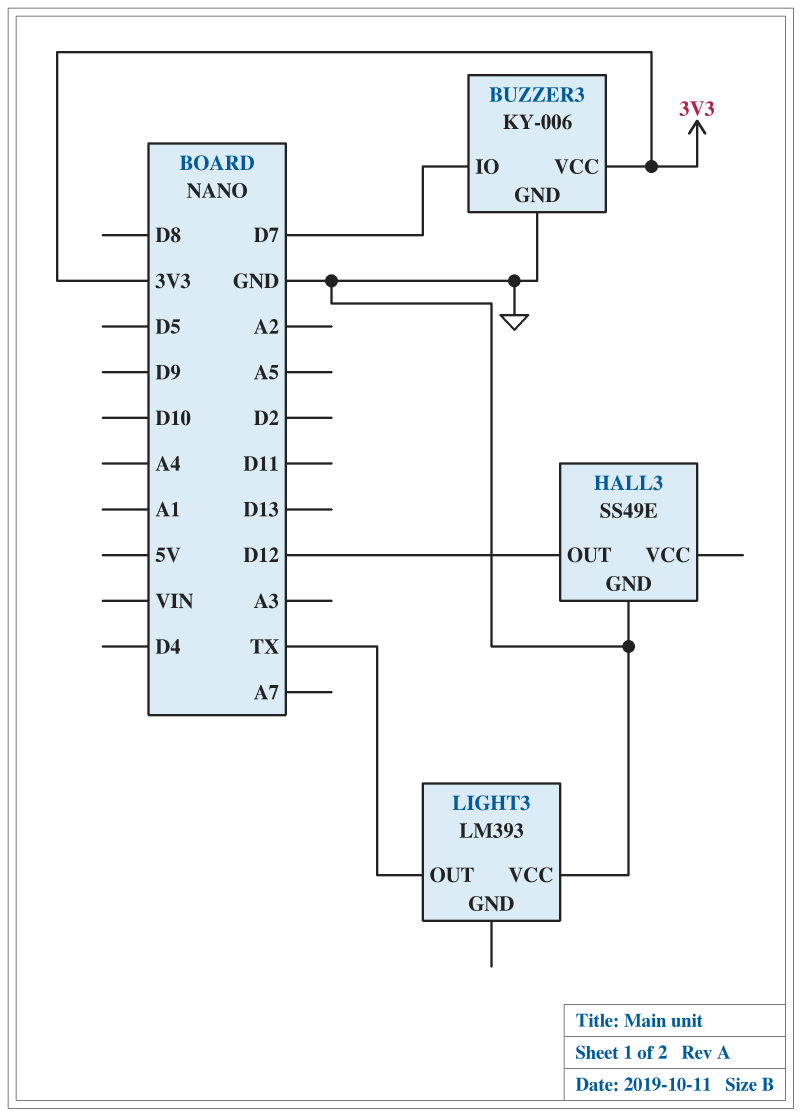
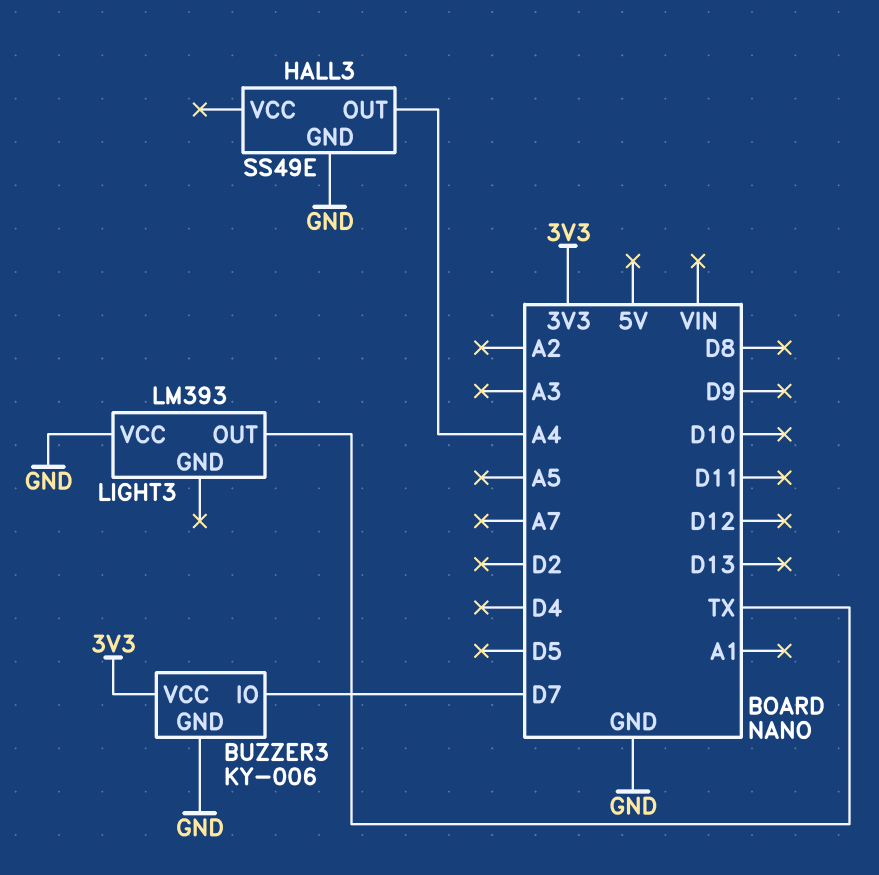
HALL3 pin OUT: D12 -> A4

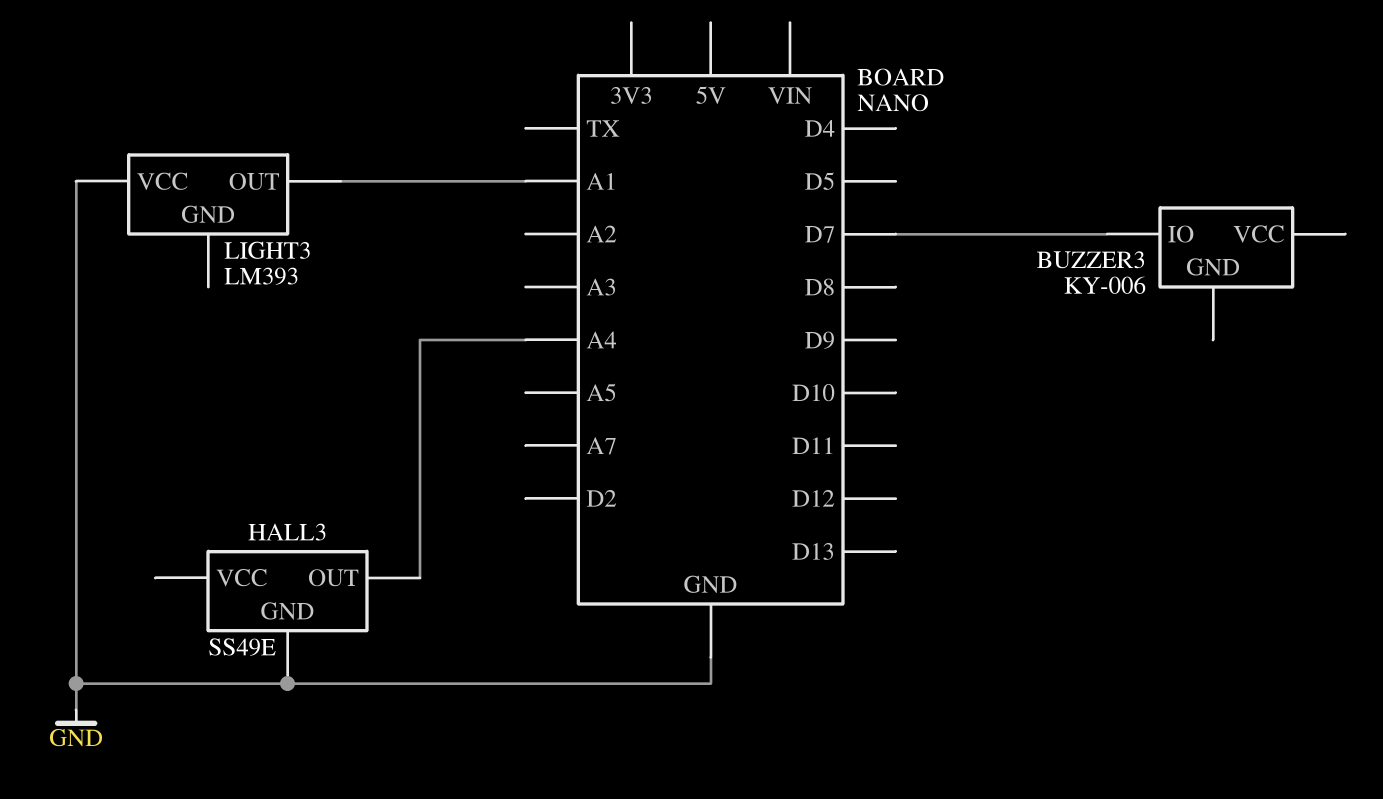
BUZZER3 pin GND: GND -> none
BUZZER3 pin VCC: 3V3 -> none
LIGHT3 pin OUT: TX -> A1

